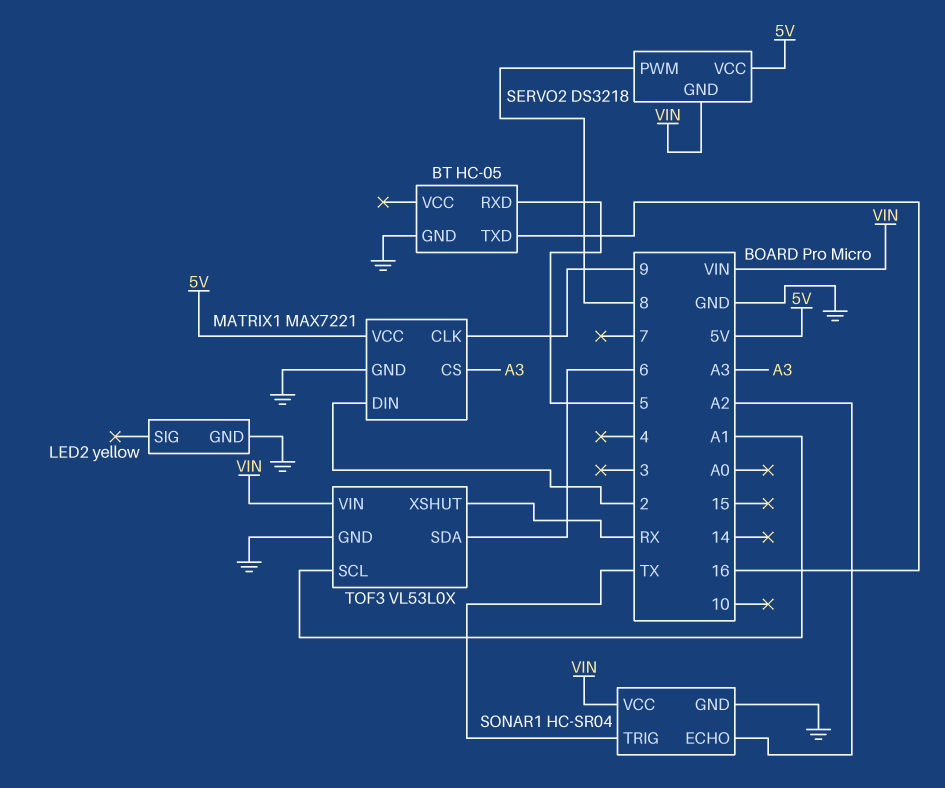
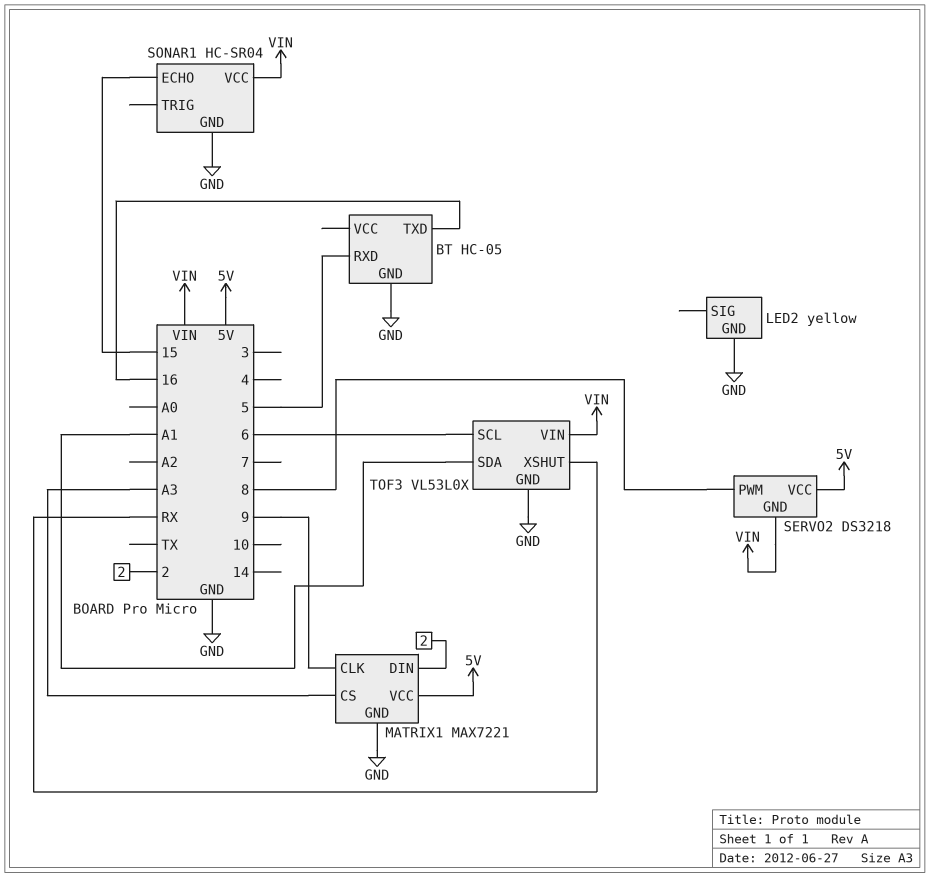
SONAR1 pin ECHO: A2 -> 15
SONAR1 pin TRIG: TX -> none
TOF3 pin SCL: A1 -> 6
TOF3 pin SDA: 6 -> A1

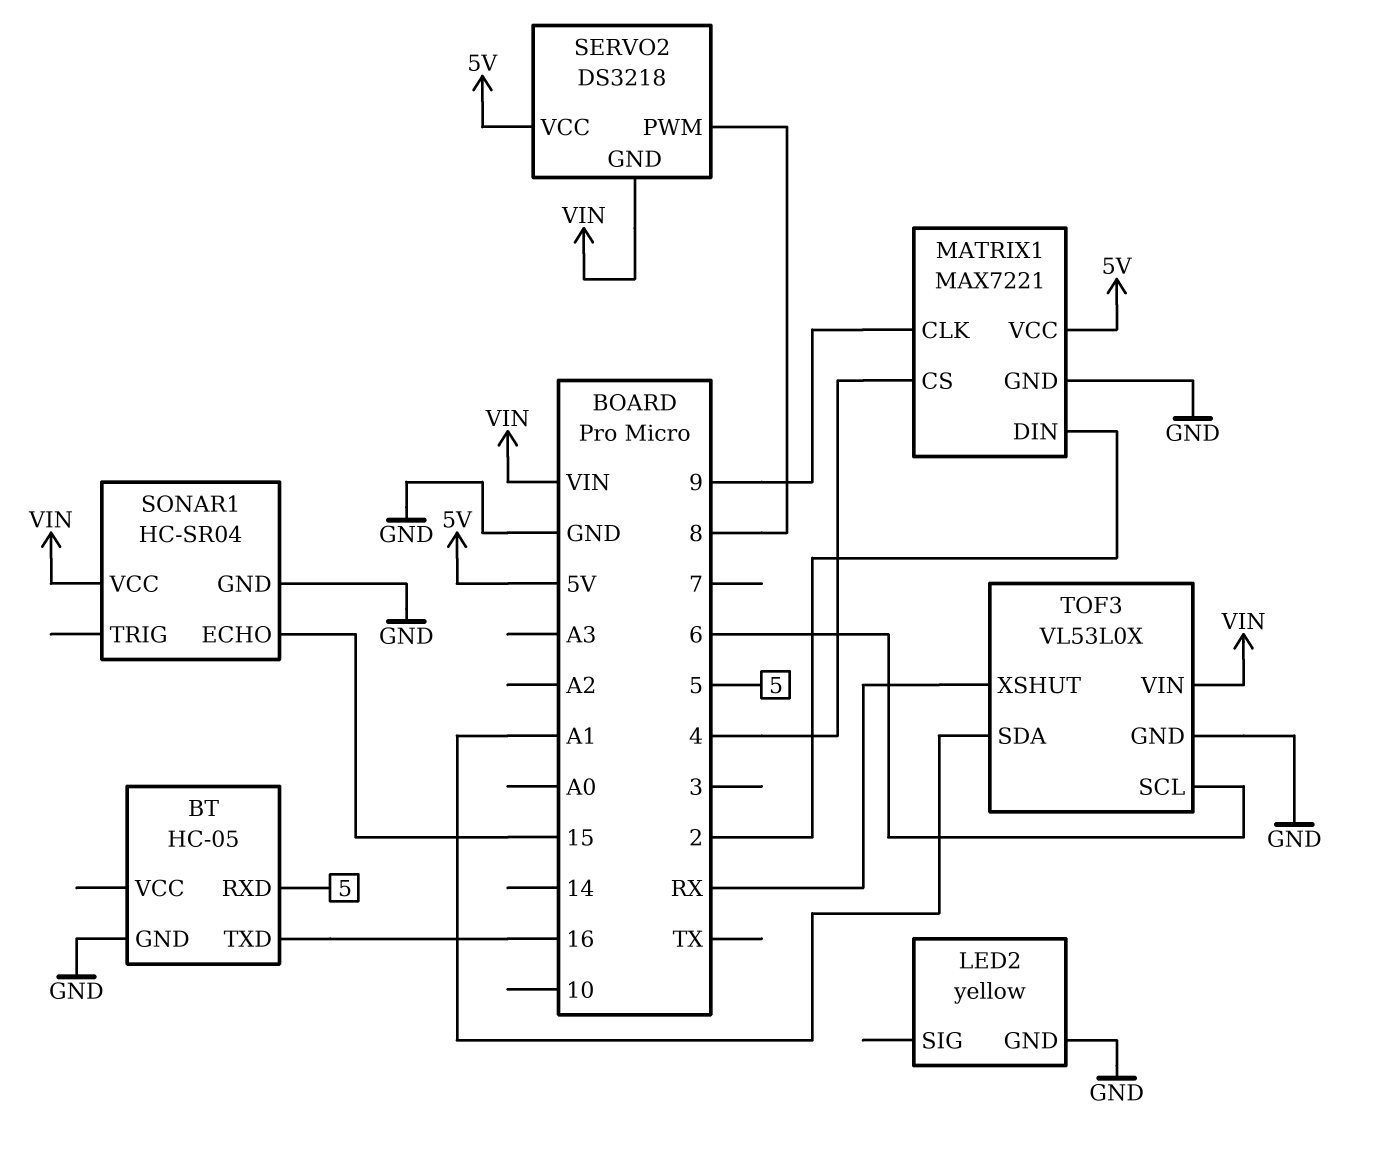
MATRIX1 pin CS: A3 -> 4

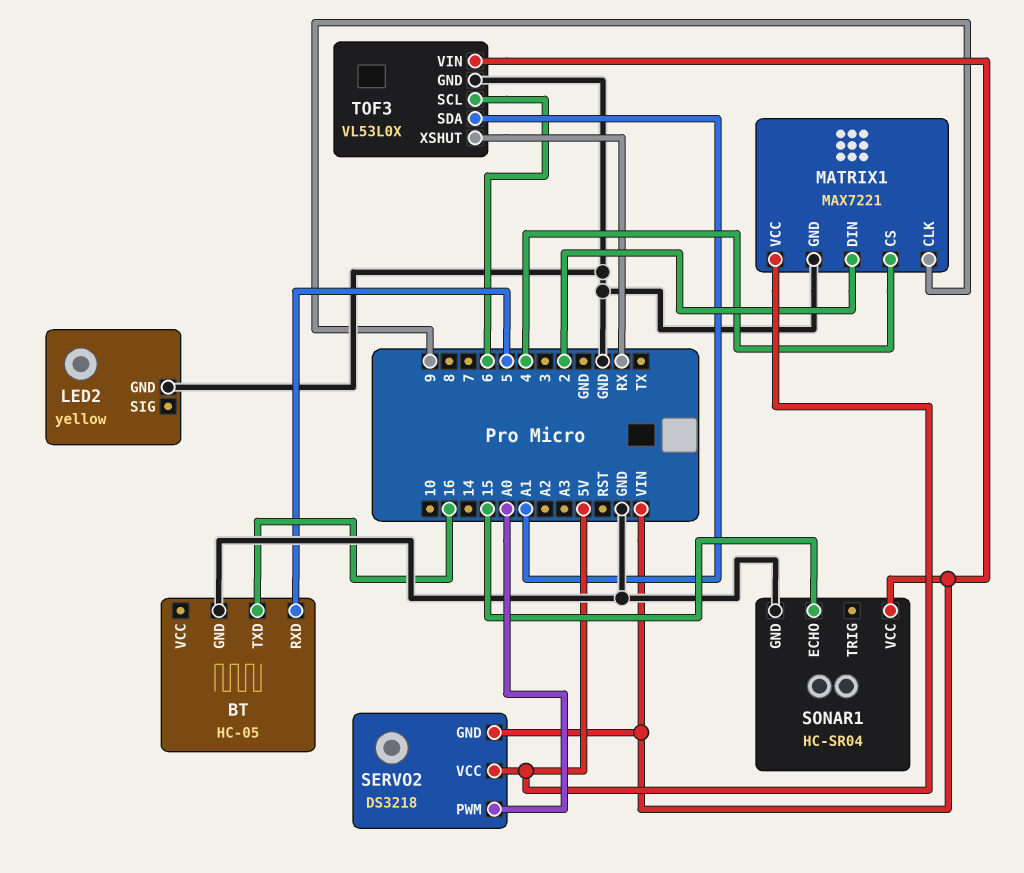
SERVO2 pin PWM: 8 -> A0

